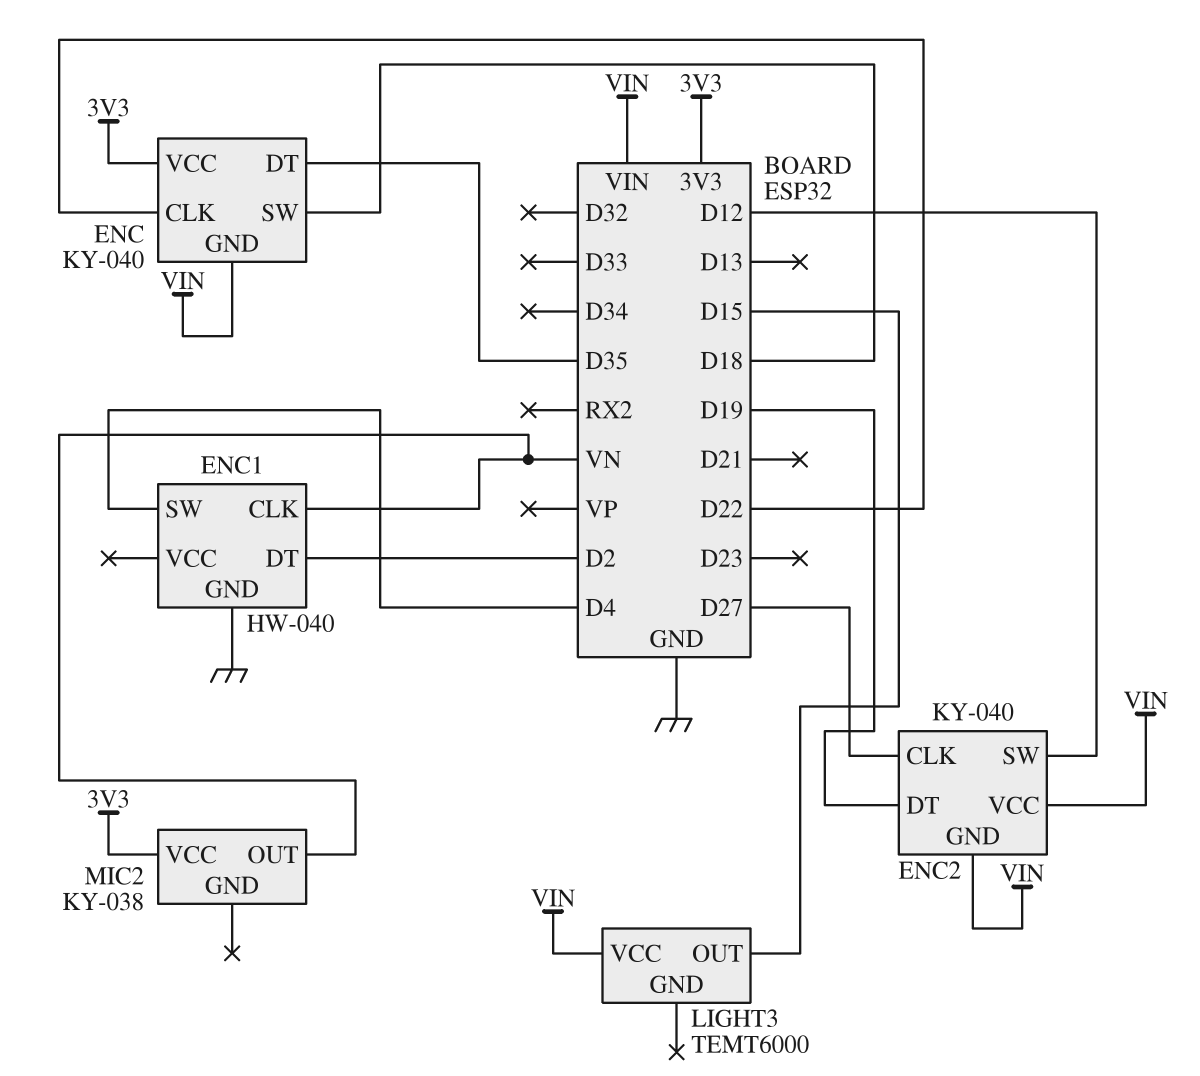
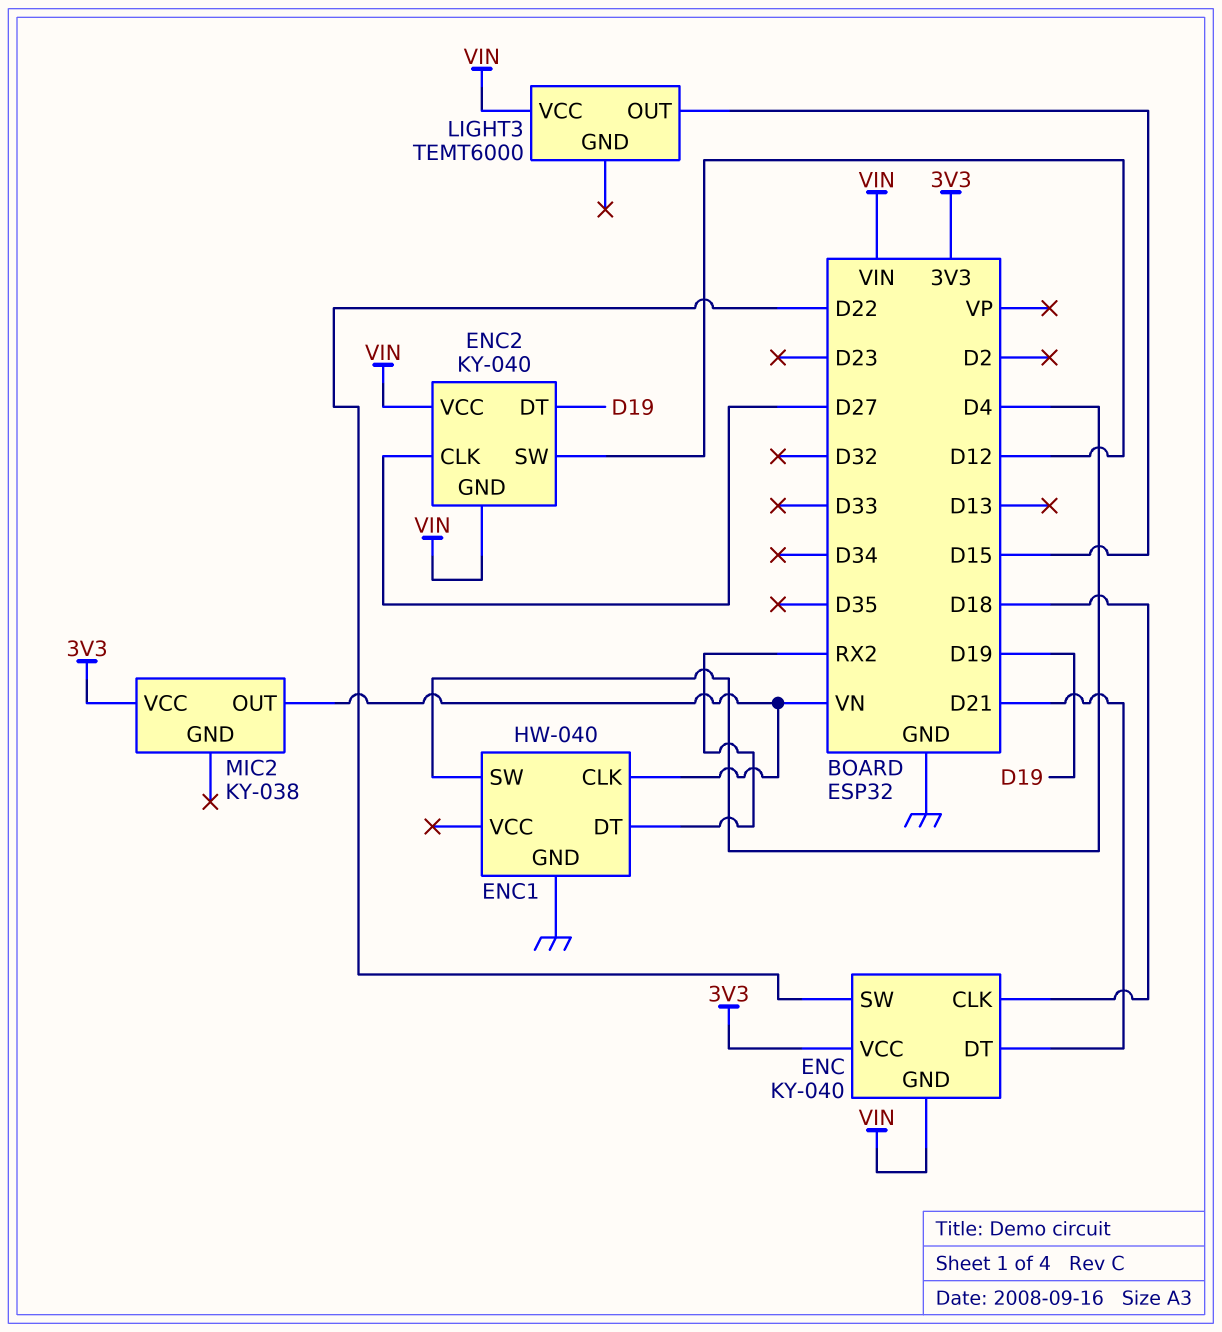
ENC pin CLK: D22 -> D18
ENC pin DT: D35 -> D21
ENC pin SW: D18 -> D22
ENC1 pin DT: D2 -> RX2

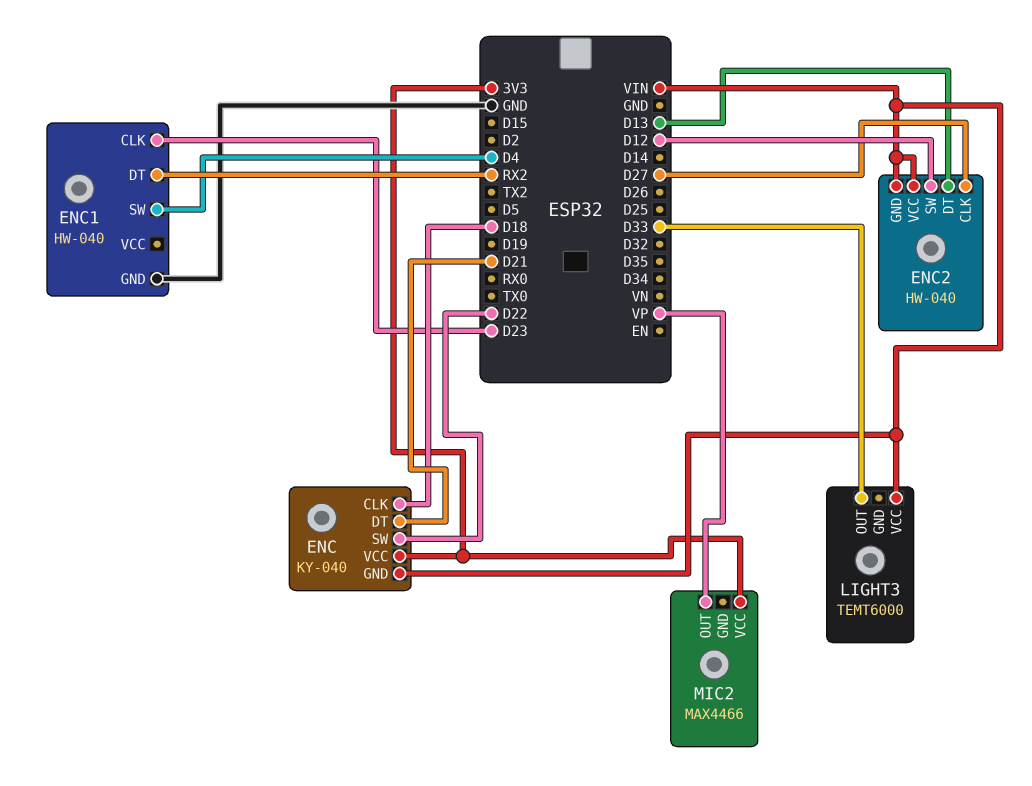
ENC1 pin CLK: VN -> D23
ENC2: KY-040 -> HW-040
ENC2 pin DT: D19 -> D13
LIGHT3 pin OUT: D15 -> D33
MIC2: KY-038 -> MAX4466
MIC2 pin OUT: VN -> VP

